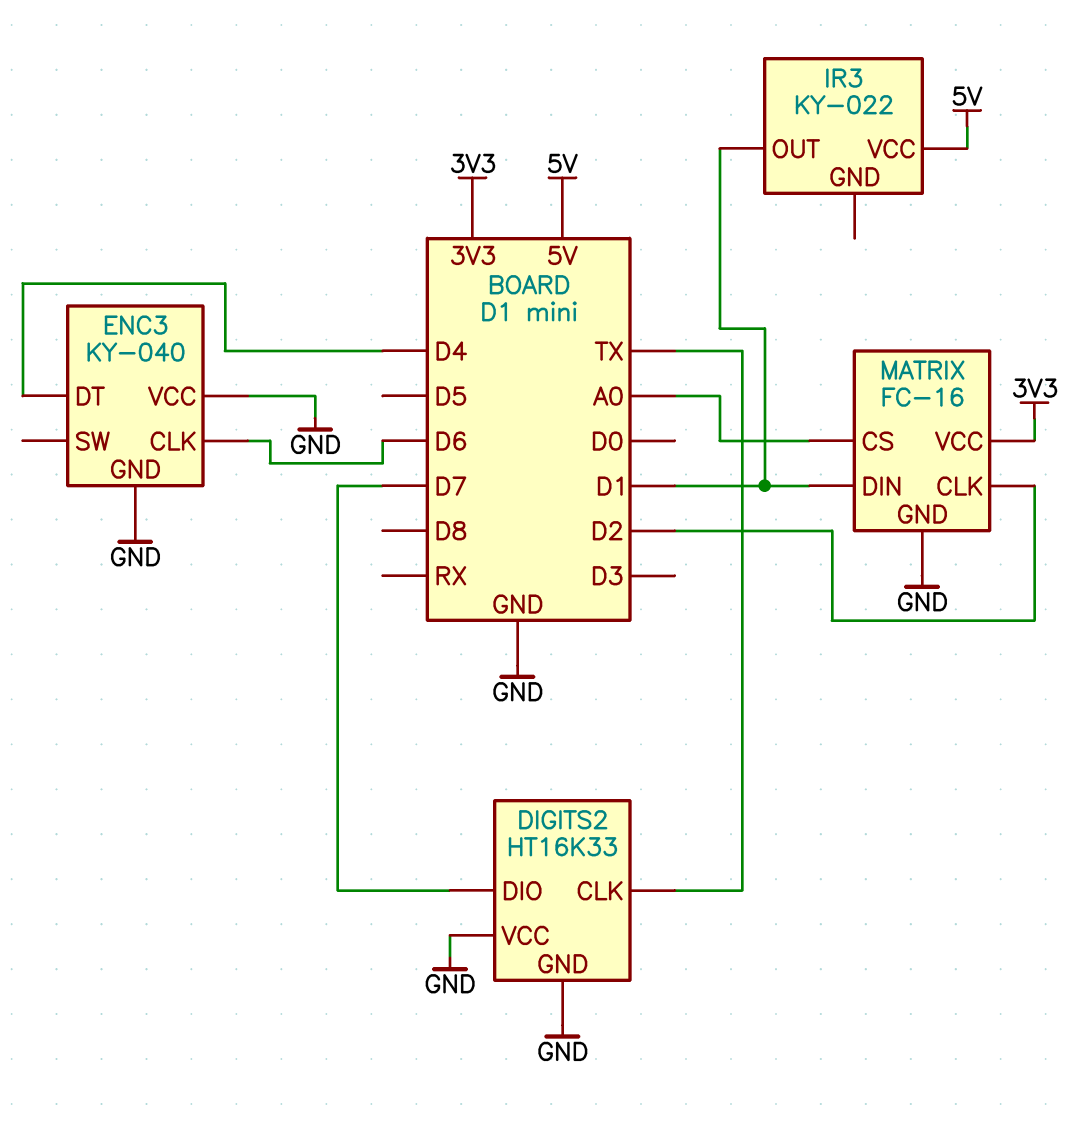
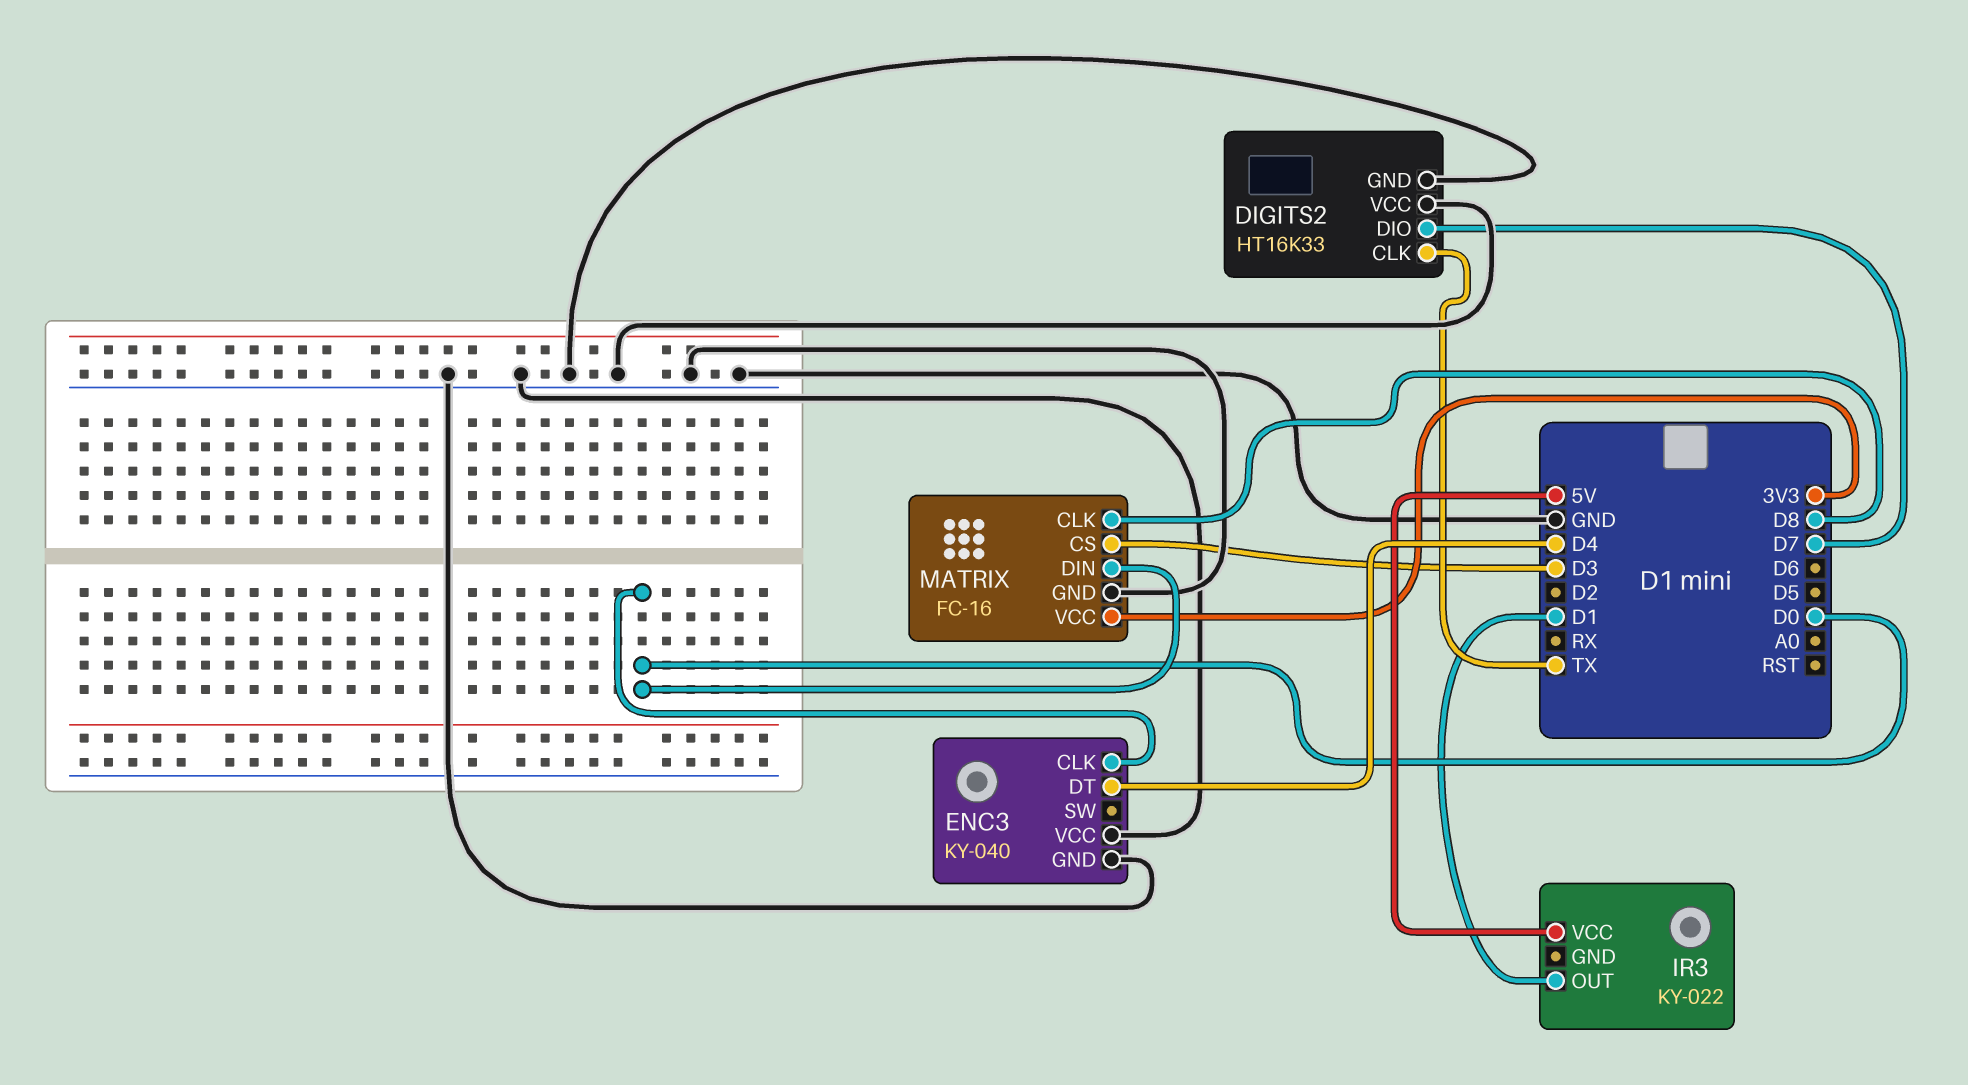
ENC3 pin CLK: D6 -> D0
MATRIX pin CLK: D2 -> D8
MATRIX pin CS: A0 -> D3
MATRIX pin DIN: D1 -> D0

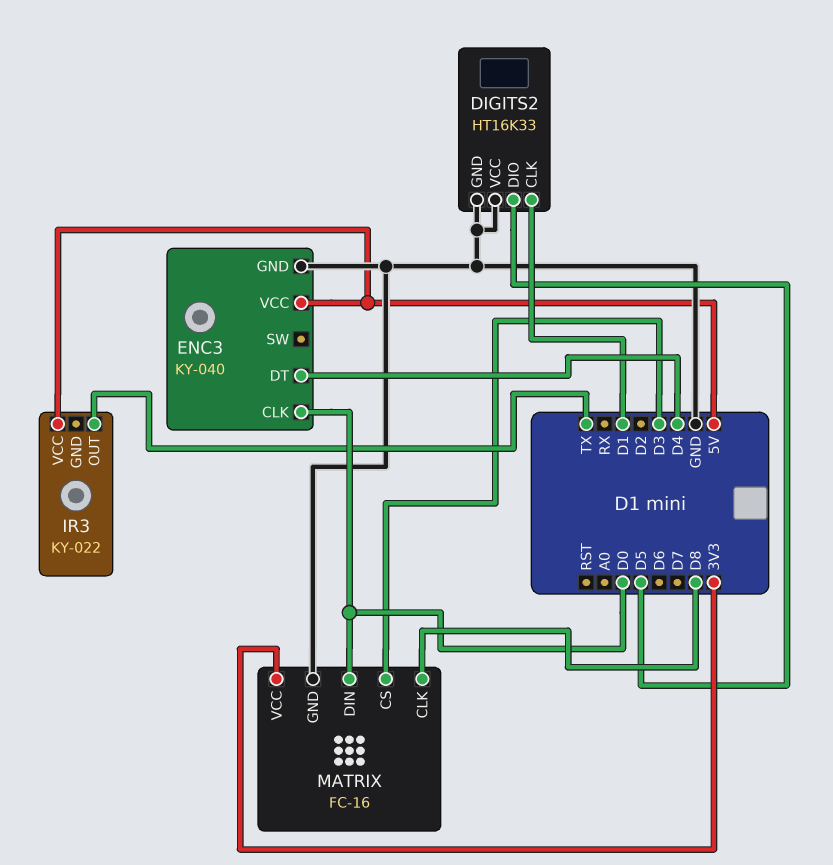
DIGITS2 pin CLK: TX -> D1
DIGITS2 pin DIO: D7 -> D5
ENC3 pin VCC: GND -> 5V
IR3 pin OUT: D1 -> TX

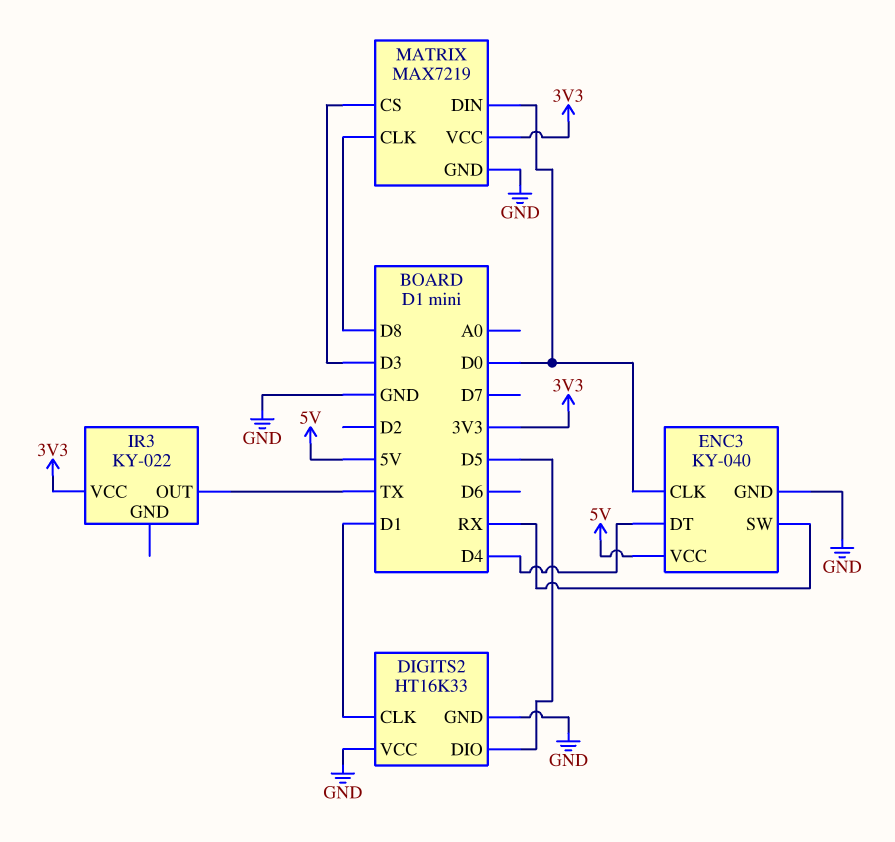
ENC3 pin SW: none -> RX
IR3 pin VCC: 5V -> 3V3
MATRIX: FC-16 -> MAX7219

